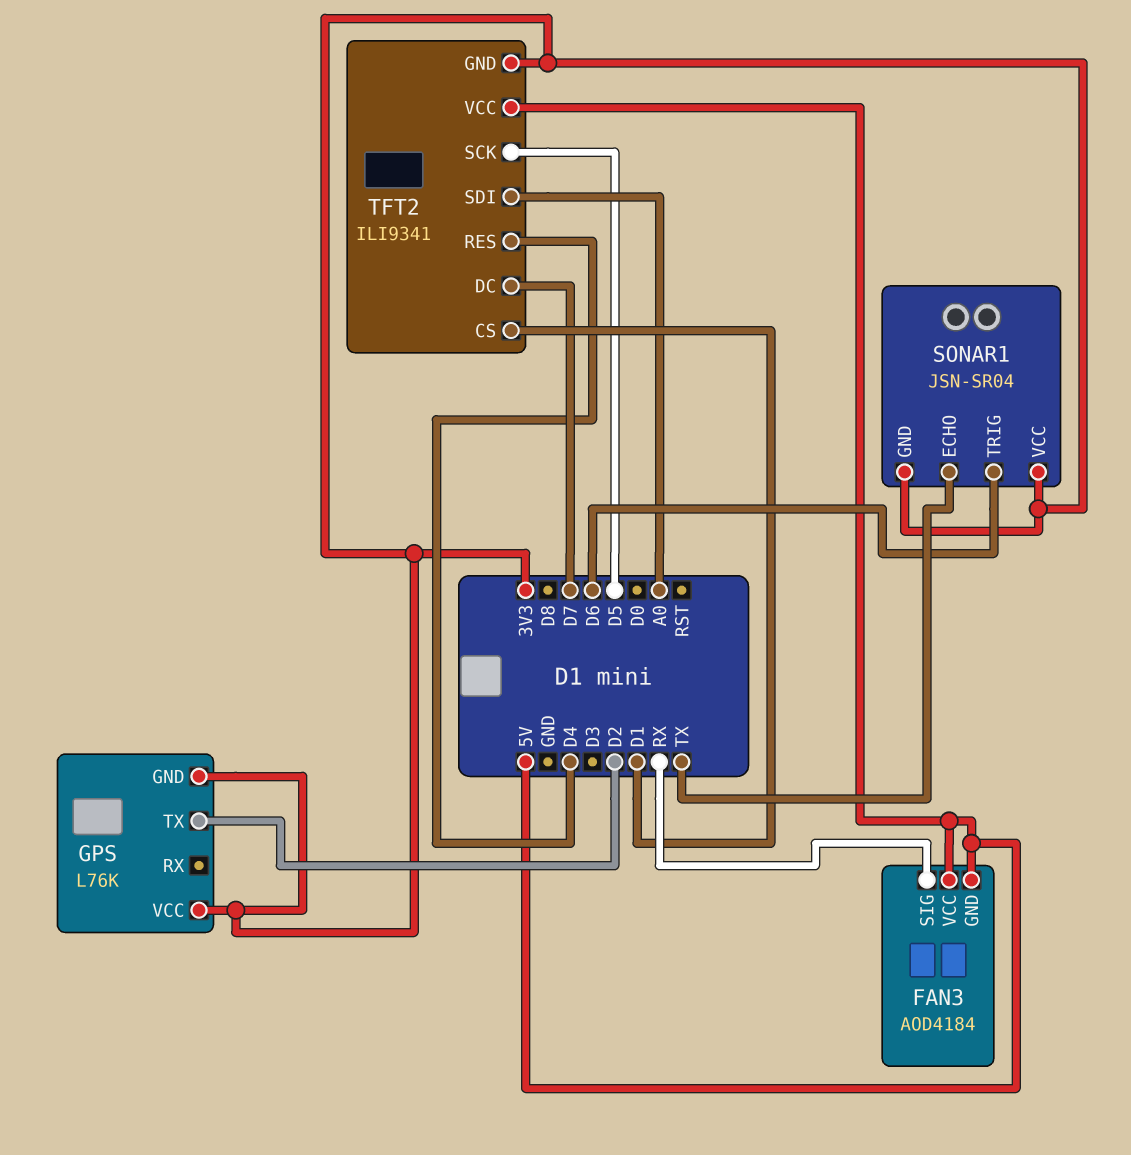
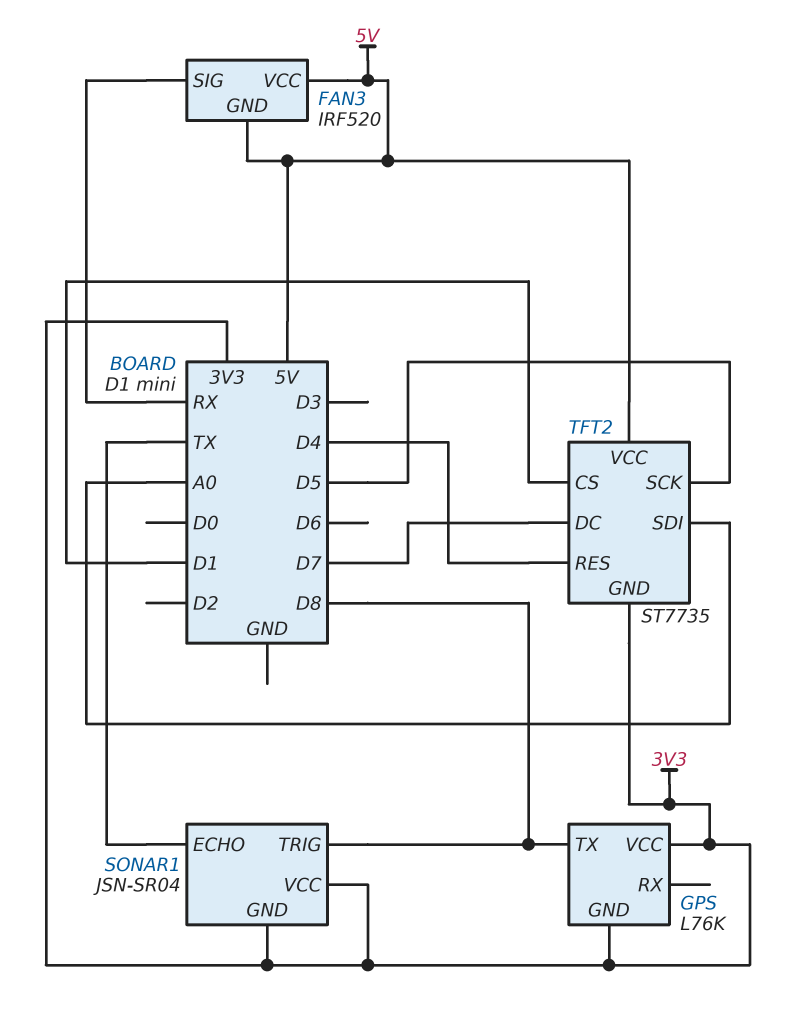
FAN3: AOD4184 -> IRF520
GPS pin TX: D2 -> D8
SONAR1 pin TRIG: D6 -> D8
TFT2: ILI9341 -> ST7735

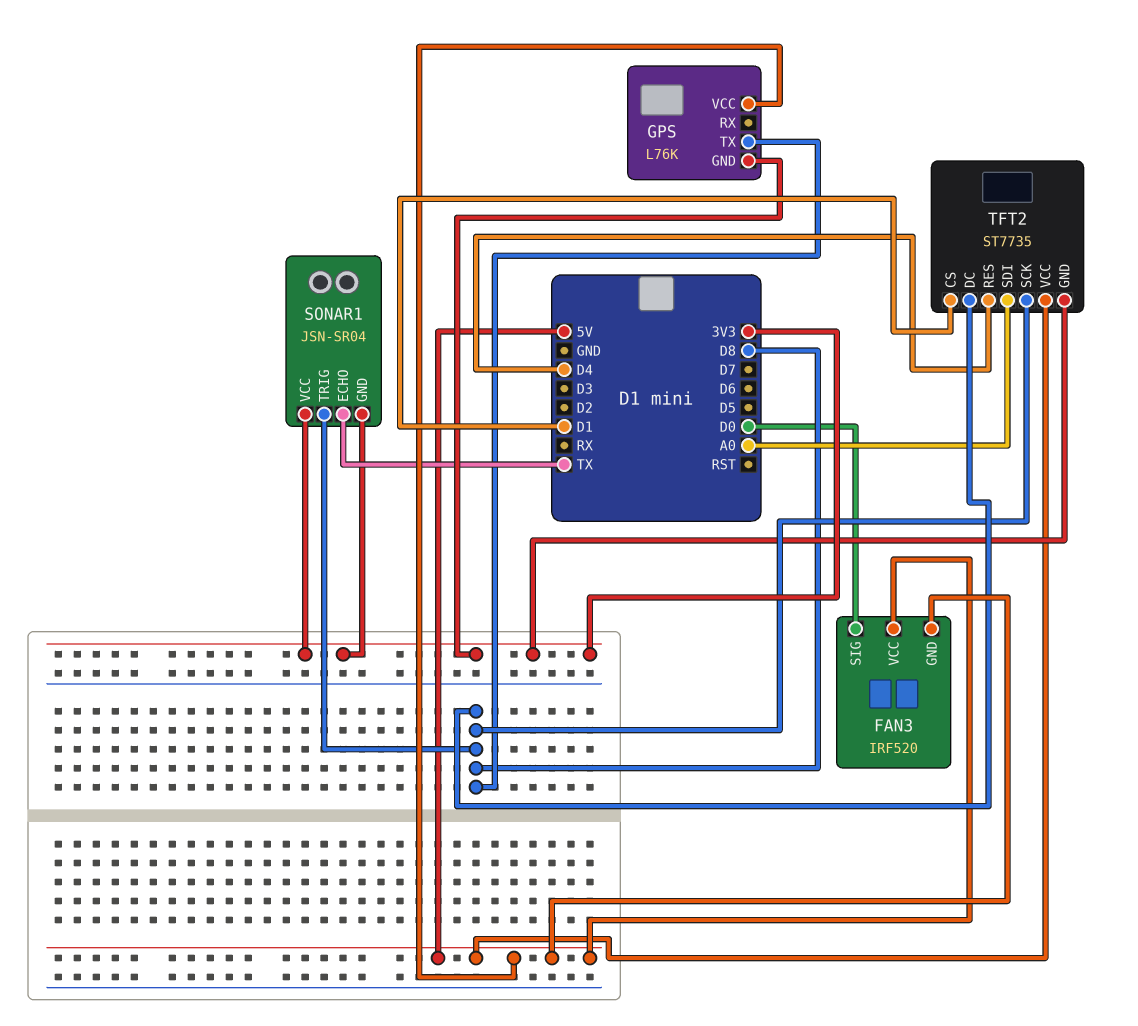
FAN3 pin SIG: RX -> D0
GPS pin VCC: 3V3 -> 5V
TFT2 pin DC: D7 -> D8
TFT2 pin SCK: D5 -> D8

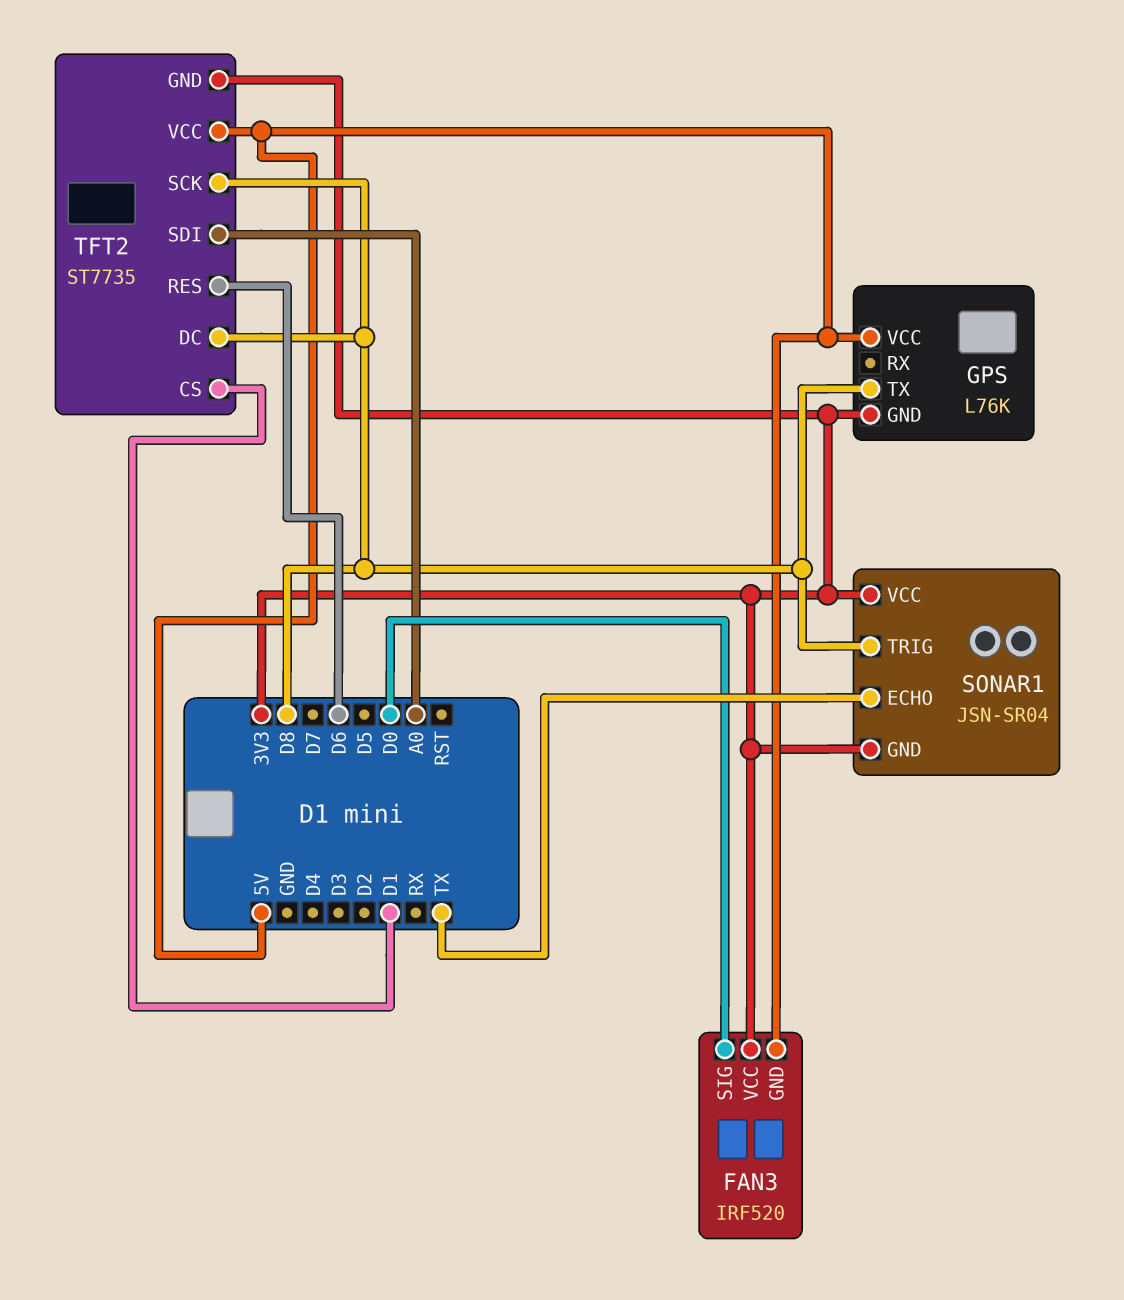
FAN3 pin VCC: 5V -> 3V3
TFT2 pin RES: D4 -> D6

